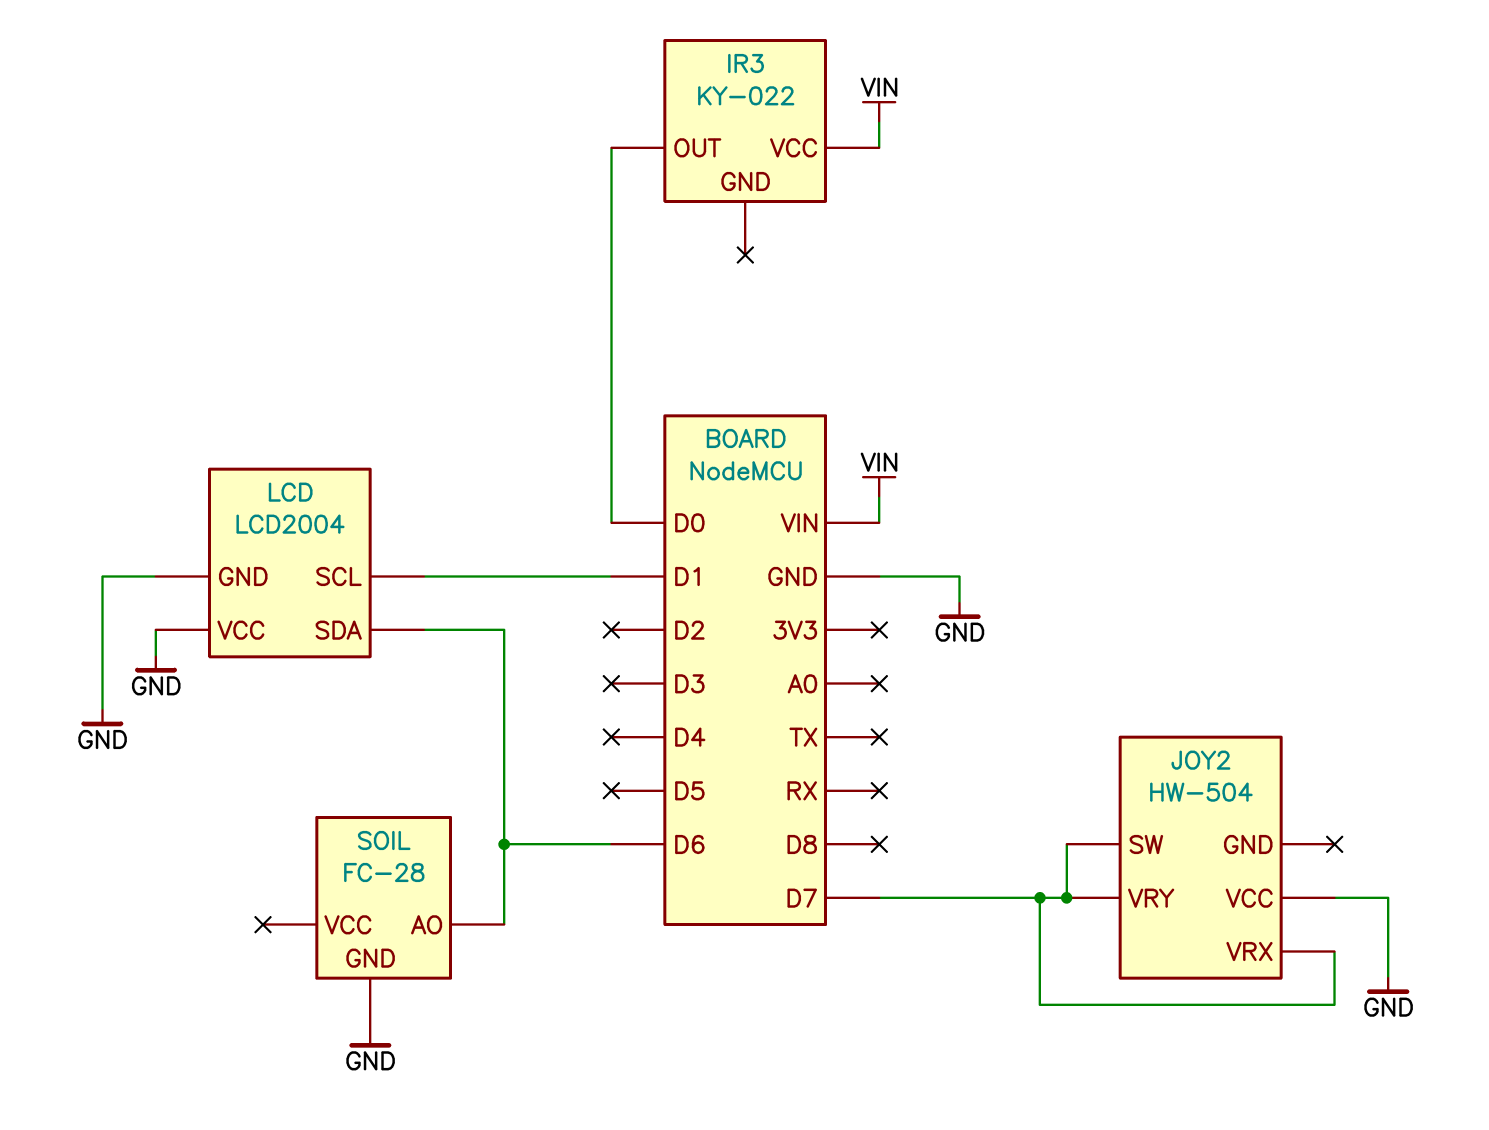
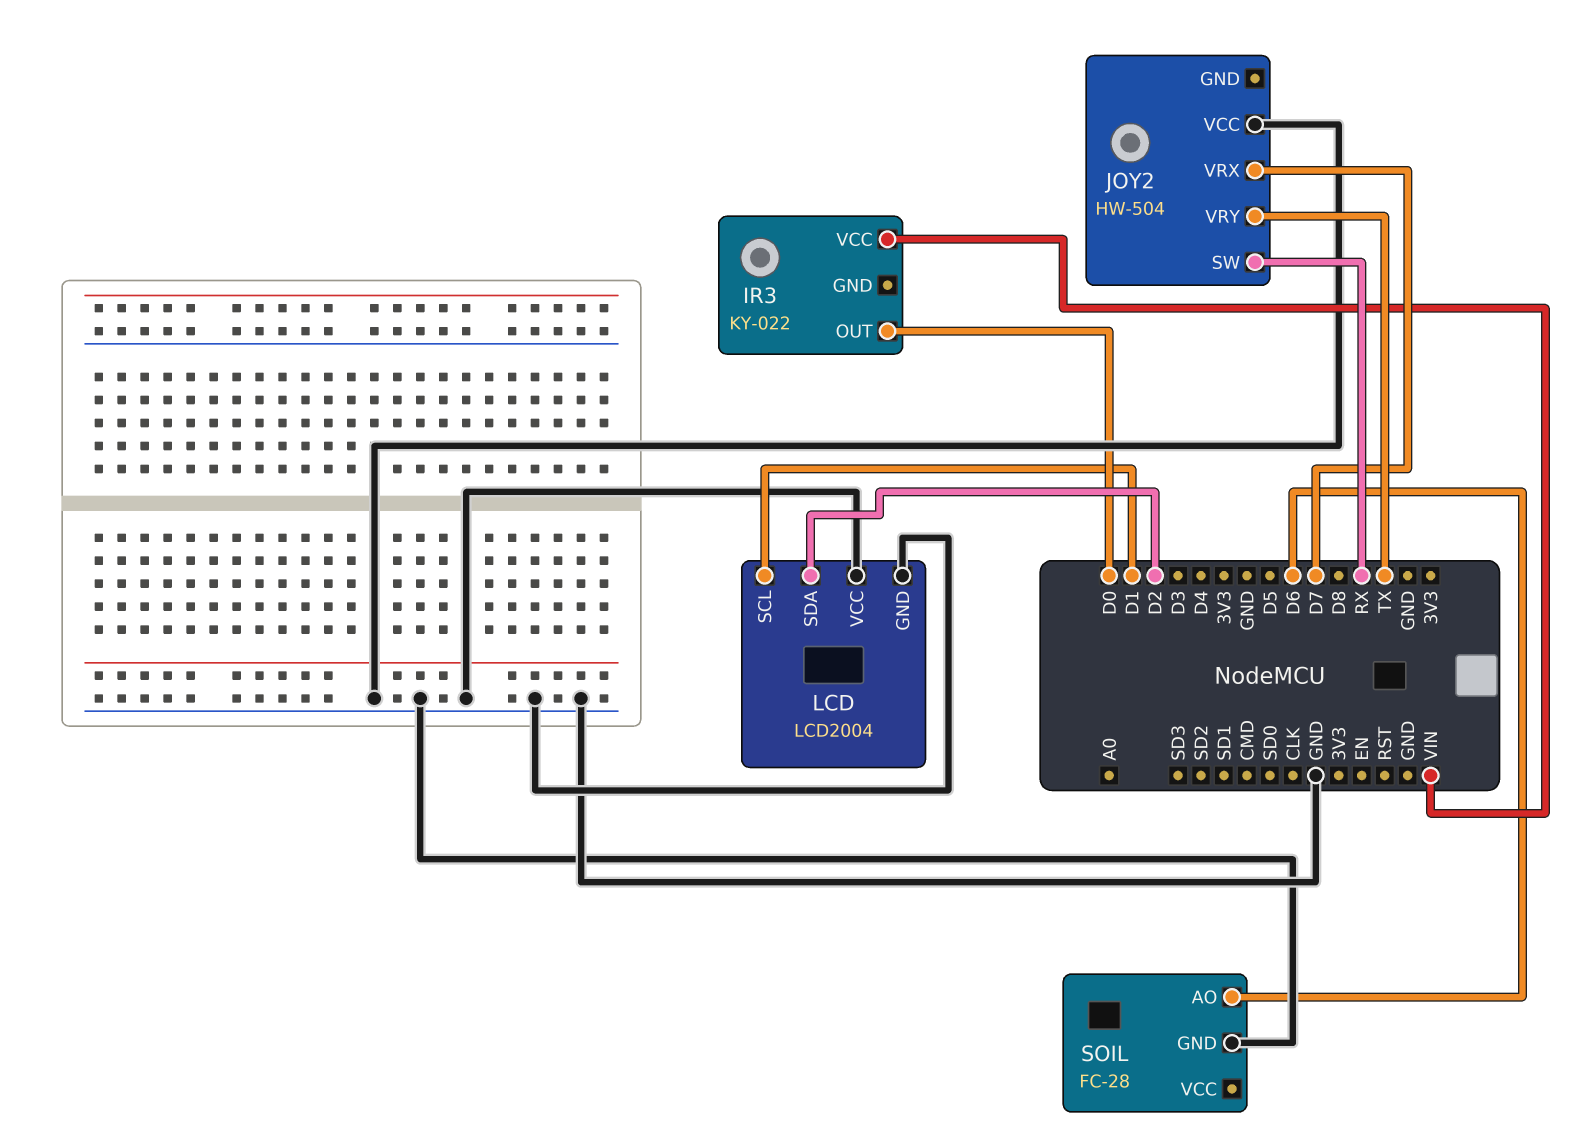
JOY2 pin SW: D7 -> RX
JOY2 pin VRY: D7 -> TX
LCD pin SDA: D6 -> D2

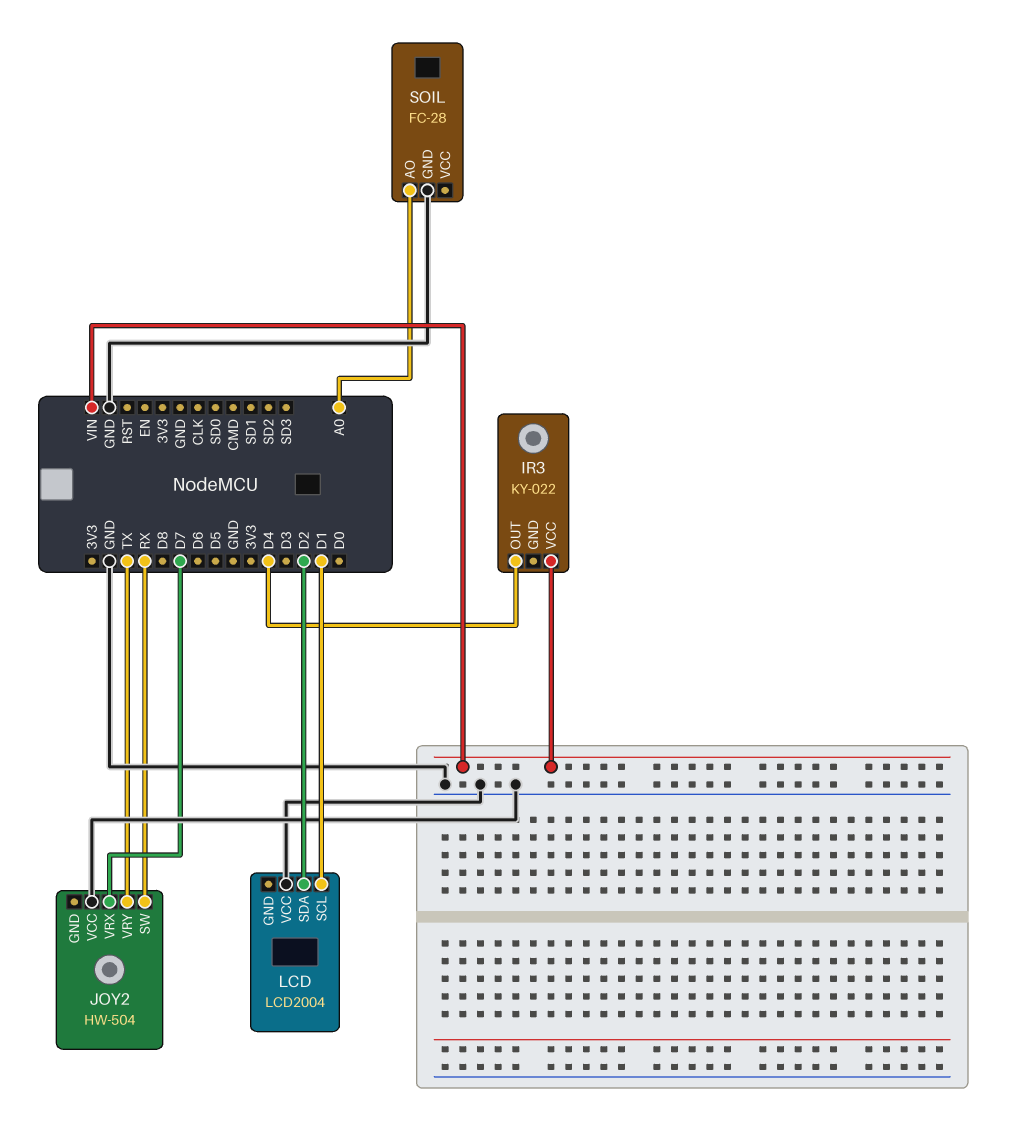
IR3 pin OUT: D0 -> D4
LCD pin GND: GND -> none
SOIL pin AO: D6 -> A0

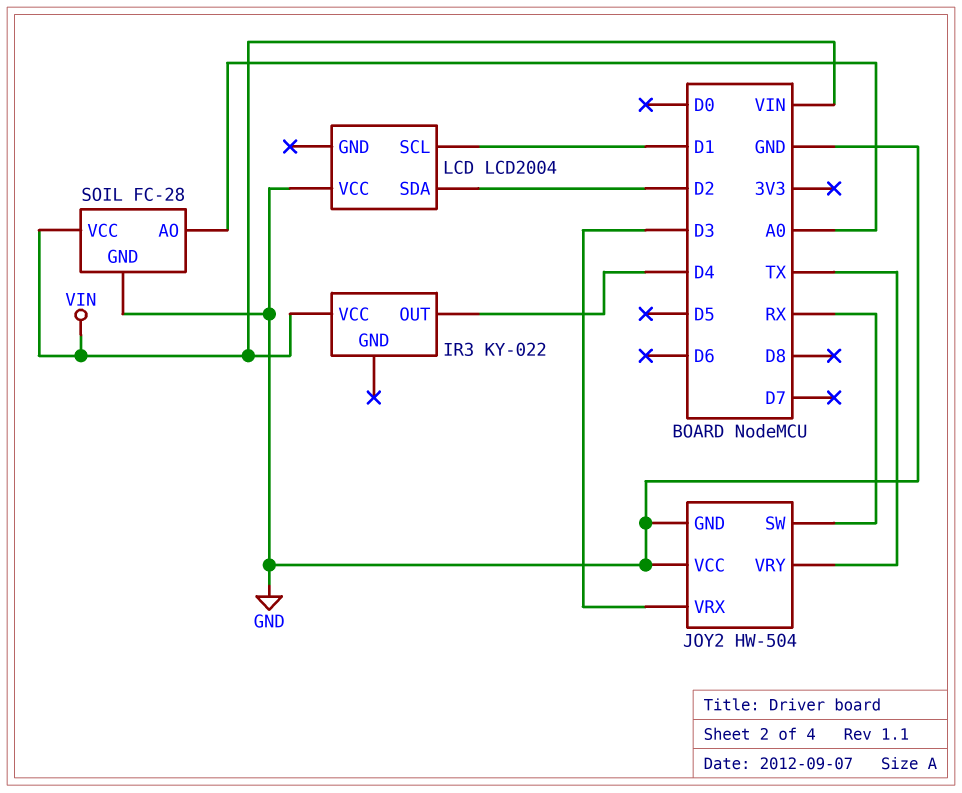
JOY2 pin GND: none -> GND
JOY2 pin VRX: D7 -> D3
SOIL pin VCC: none -> VIN

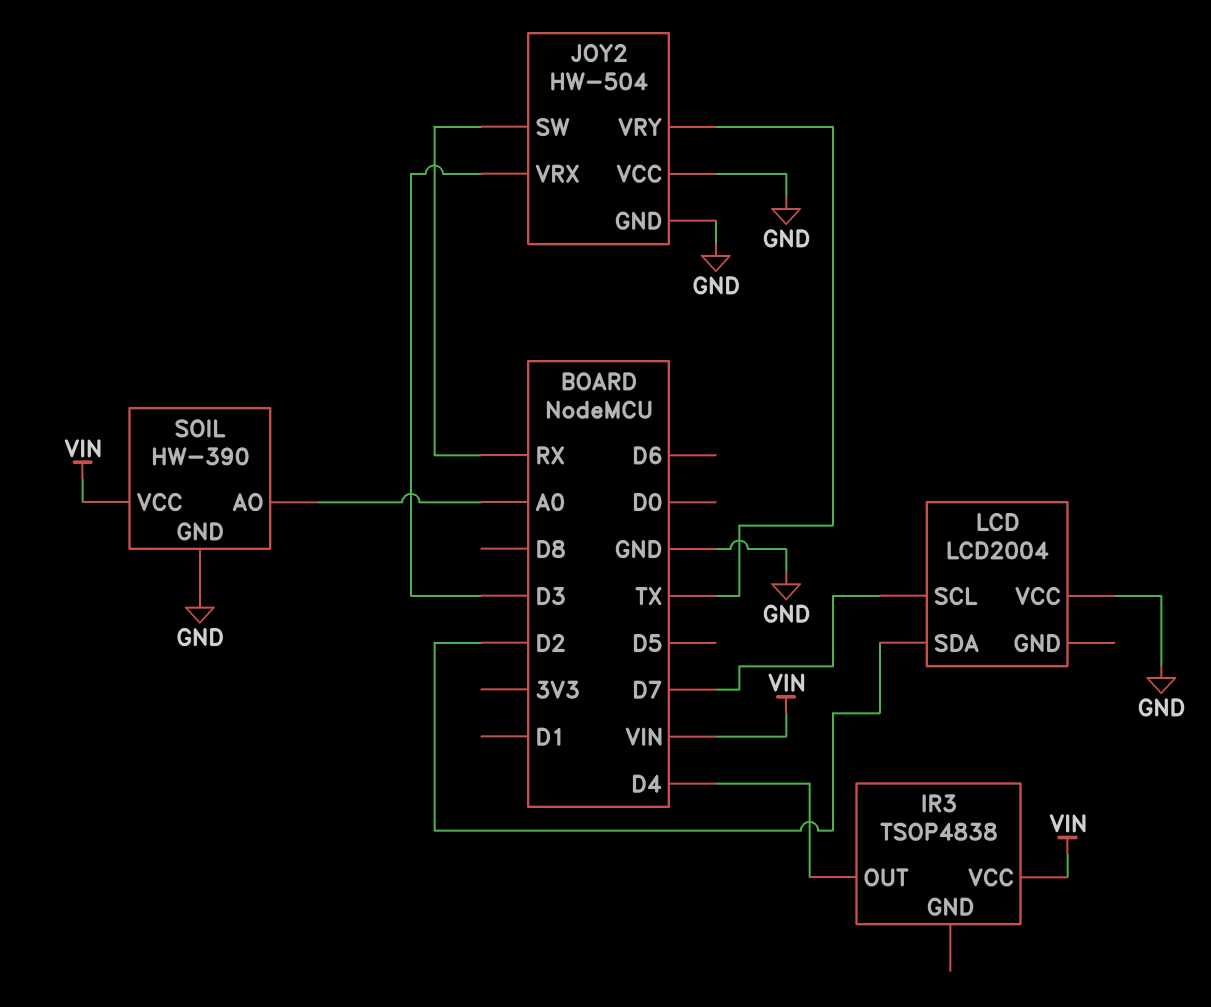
IR3: KY-022 -> TSOP4838
LCD pin SCL: D1 -> D7
SOIL: FC-28 -> HW-390

